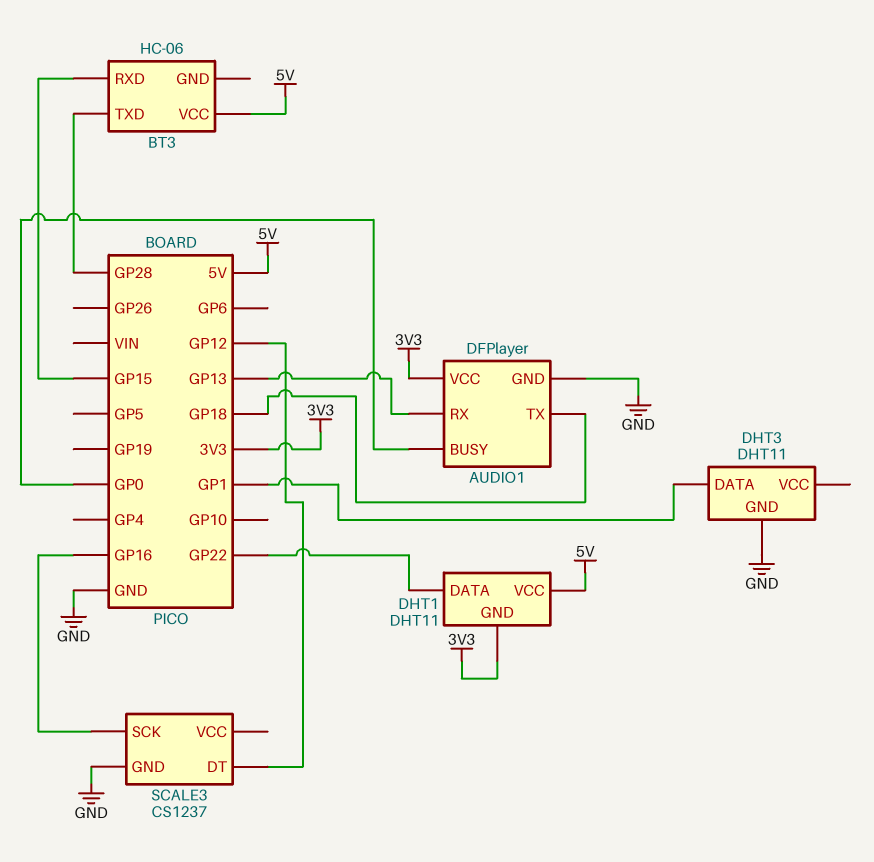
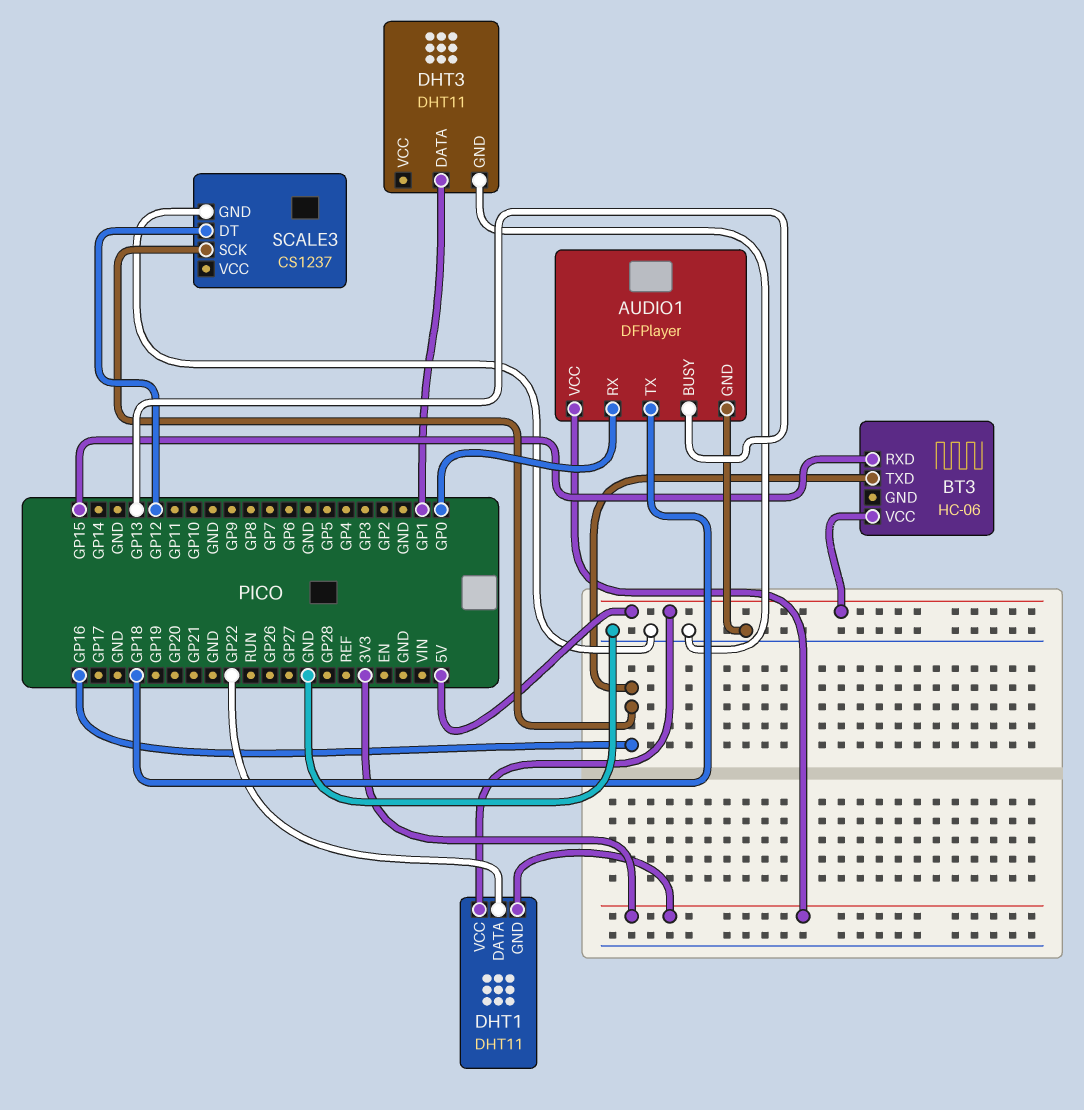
AUDIO1 pin BUSY: GP0 -> GP13
AUDIO1 pin RX: GP13 -> GP0
BT3 pin TXD: GP28 -> GP16

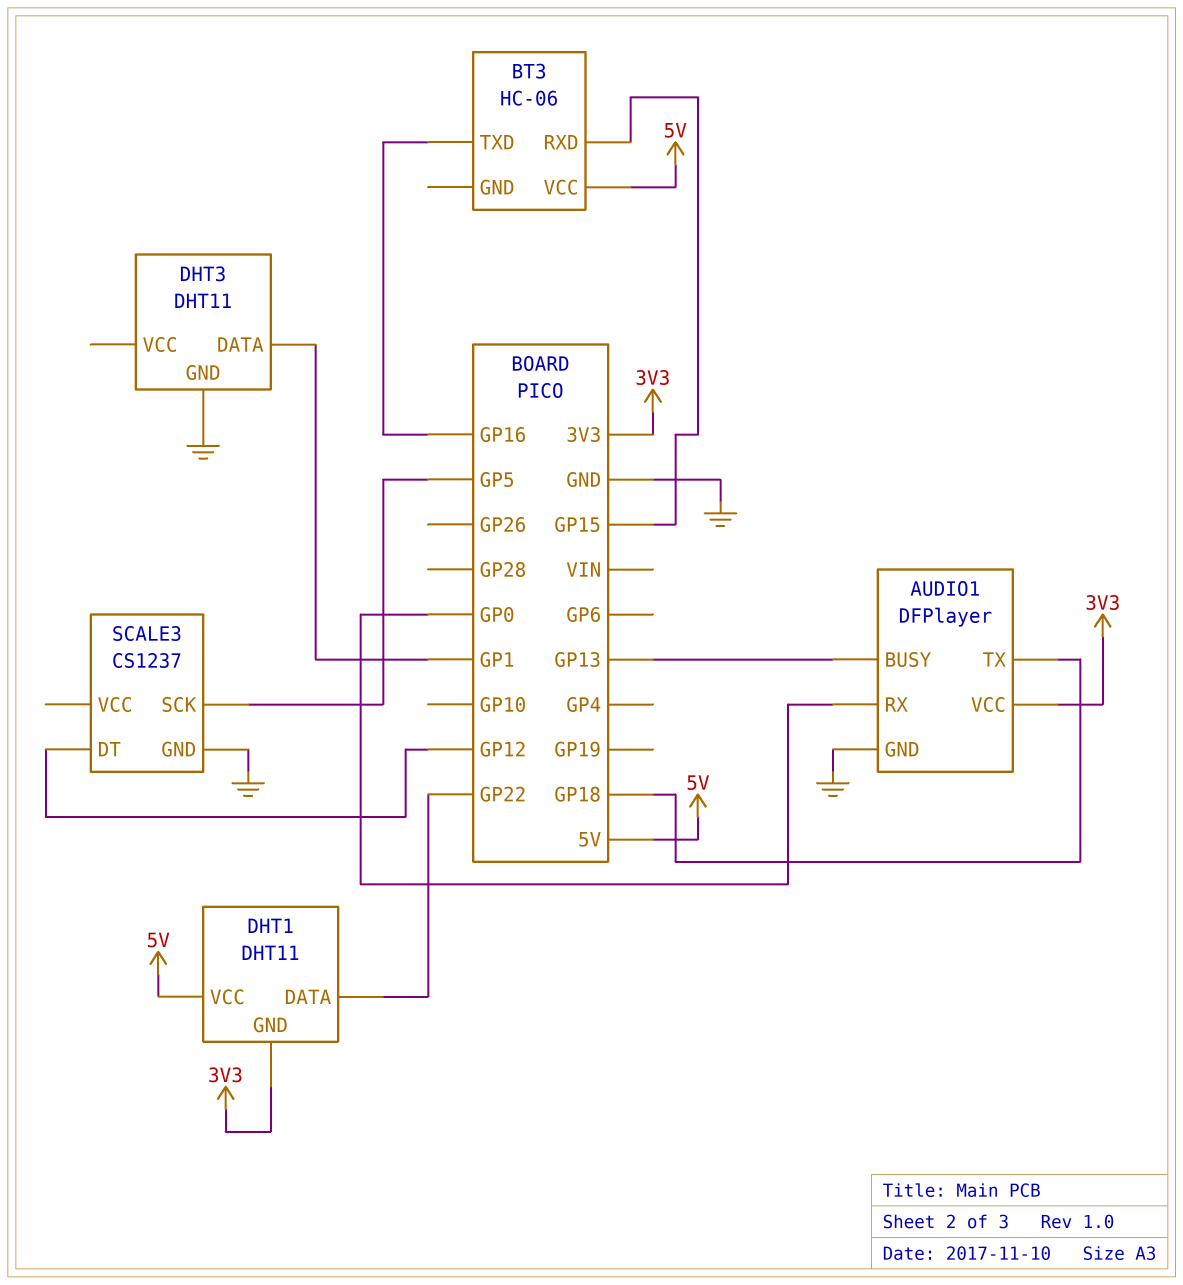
SCALE3 pin SCK: GP16 -> GP5

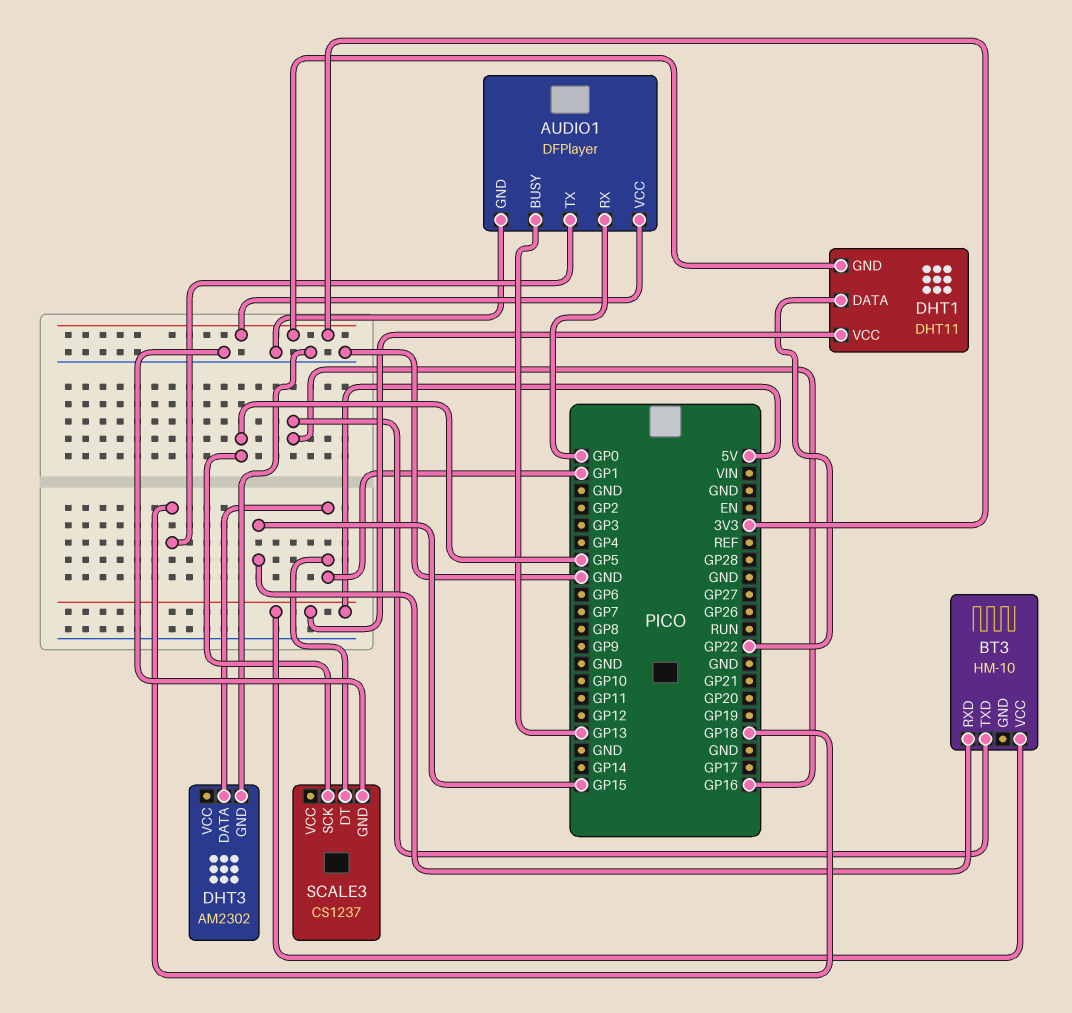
BT3: HC-06 -> HM-10
DHT3: DHT11 -> AM2302
SCALE3 pin DT: GP12 -> GP1

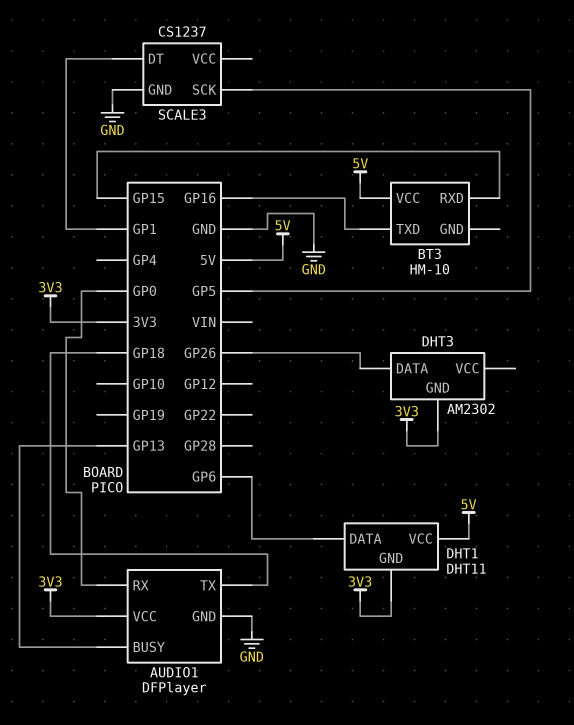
DHT1 pin DATA: GP22 -> GP6
DHT3 pin DATA: GP1 -> GP26
DHT3 pin GND: GND -> 3V3

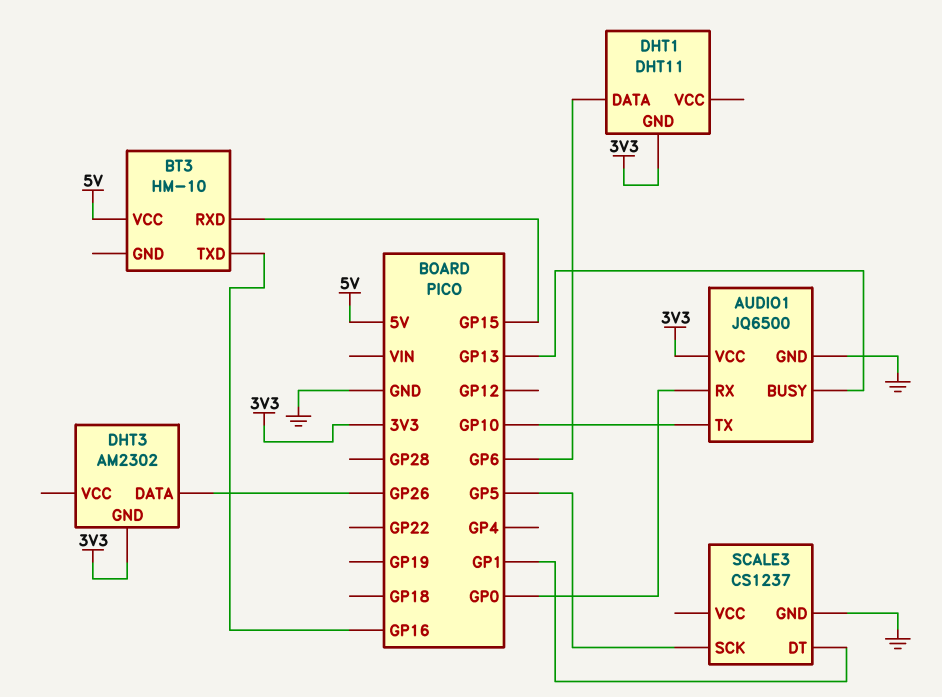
AUDIO1: DFPlayer -> JQ6500
AUDIO1 pin TX: GP18 -> GP10
DHT1 pin VCC: 5V -> none

